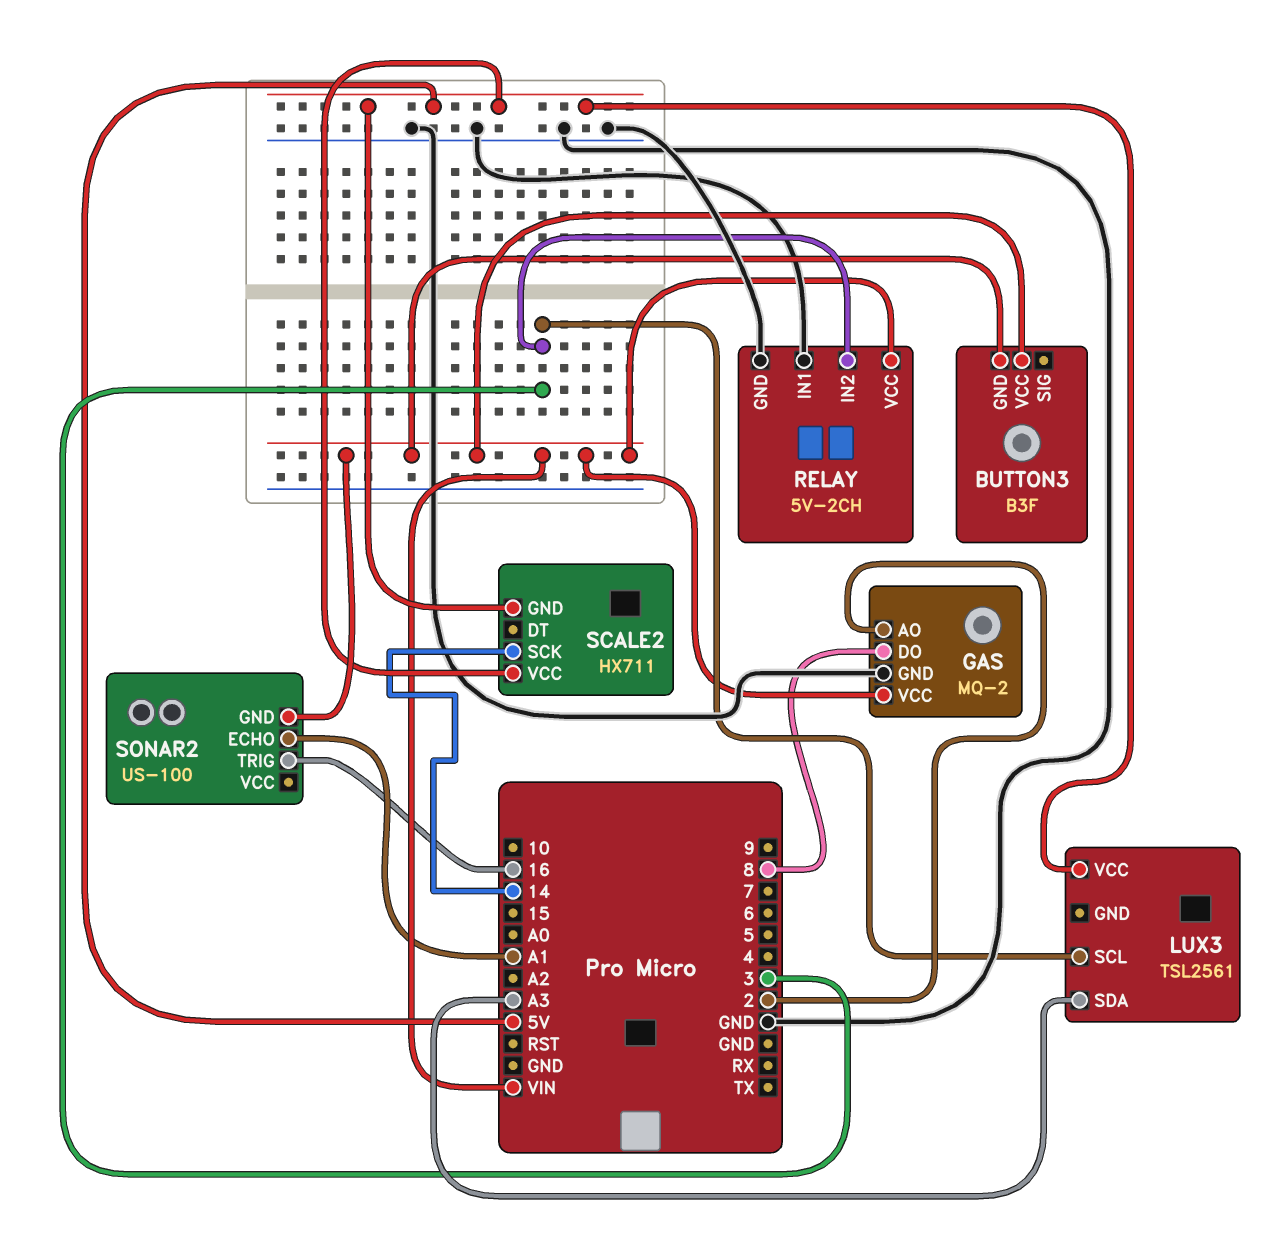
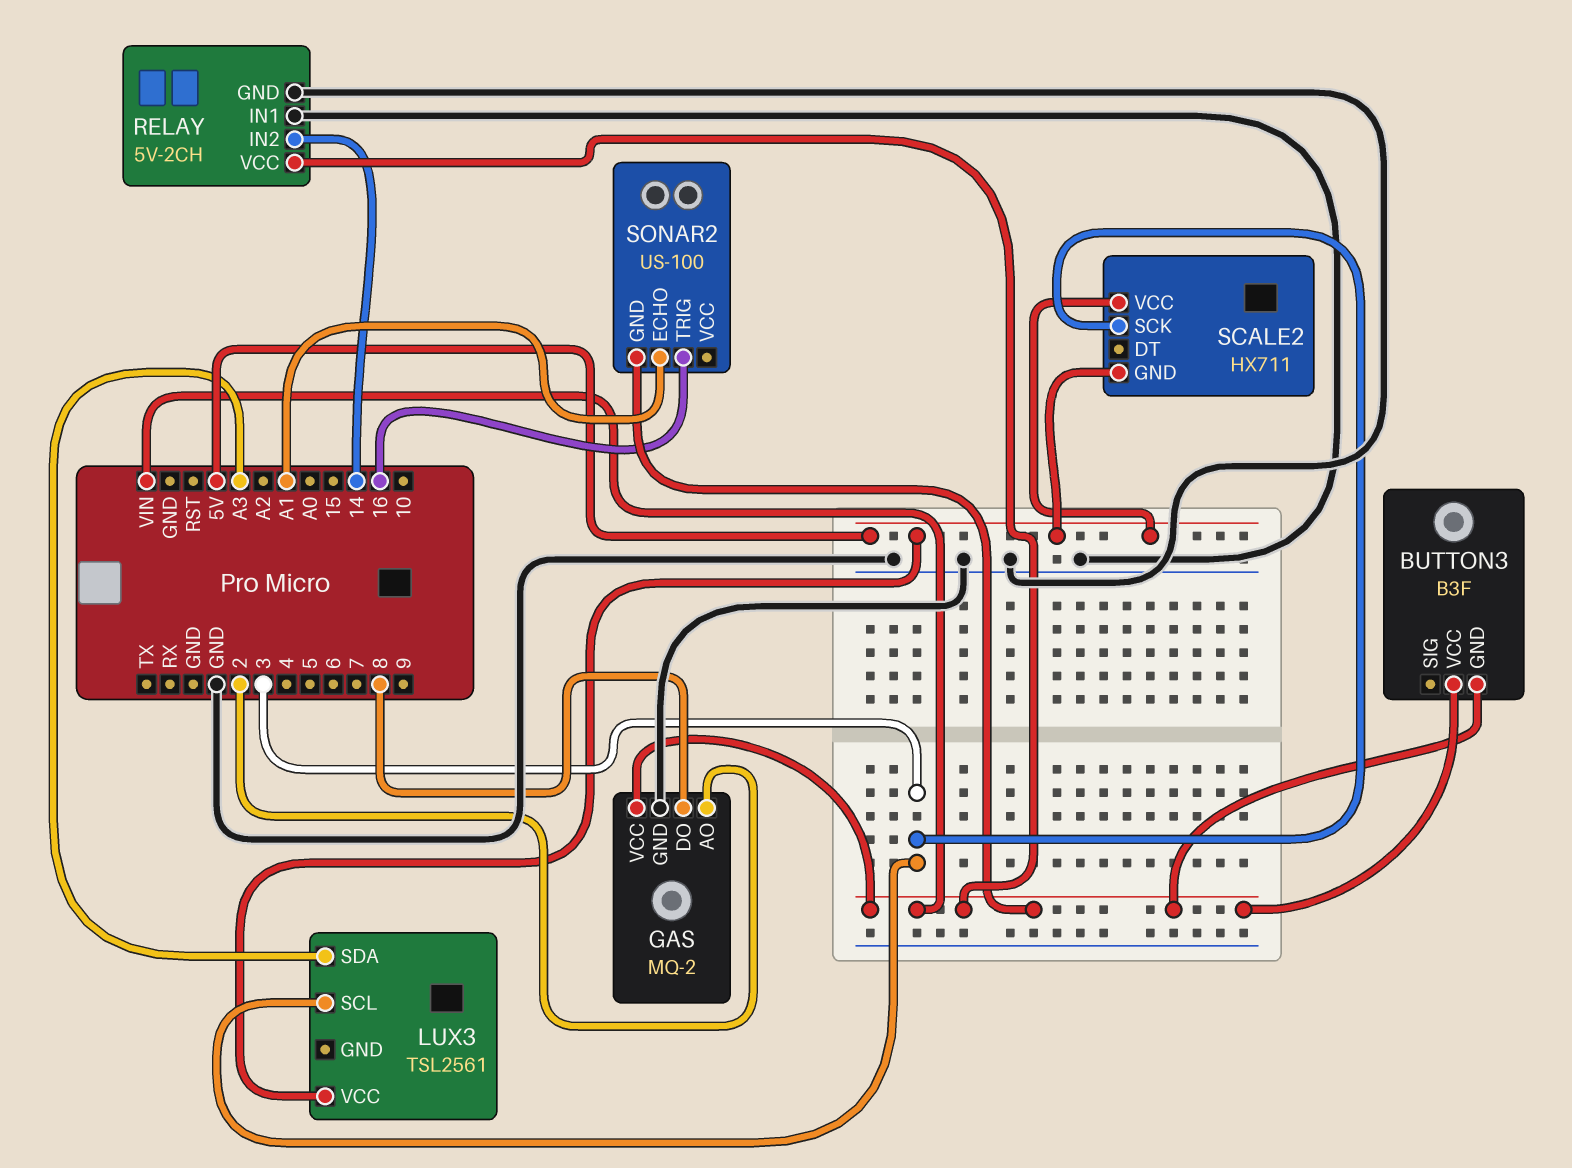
RELAY pin IN2: 3 -> 14
SCALE2 pin SCK: 14 -> 3

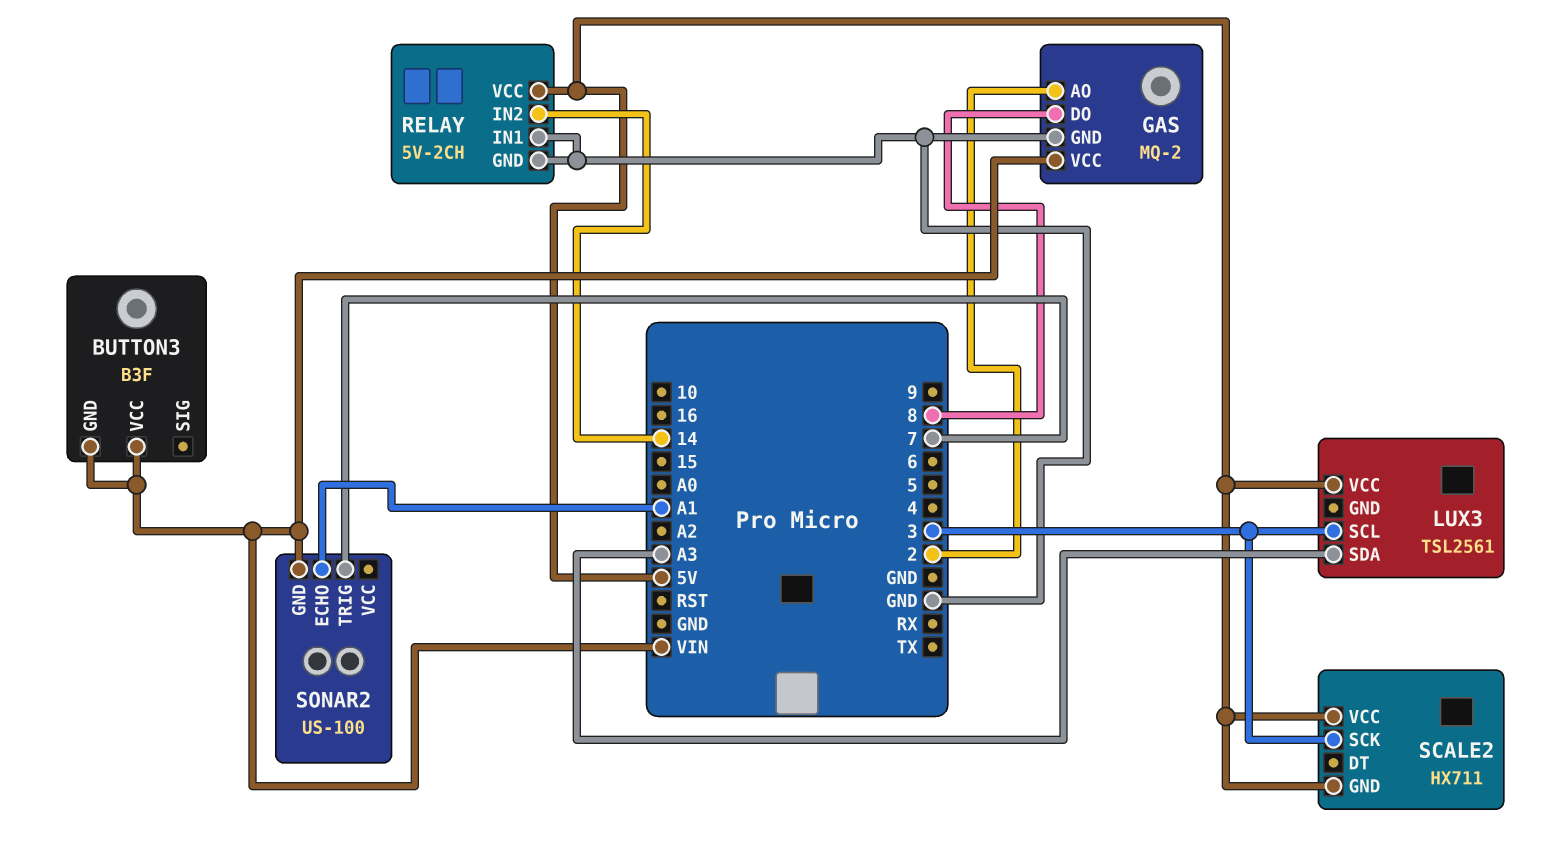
RELAY pin VCC: VIN -> 5V
SONAR2 pin TRIG: 16 -> 7

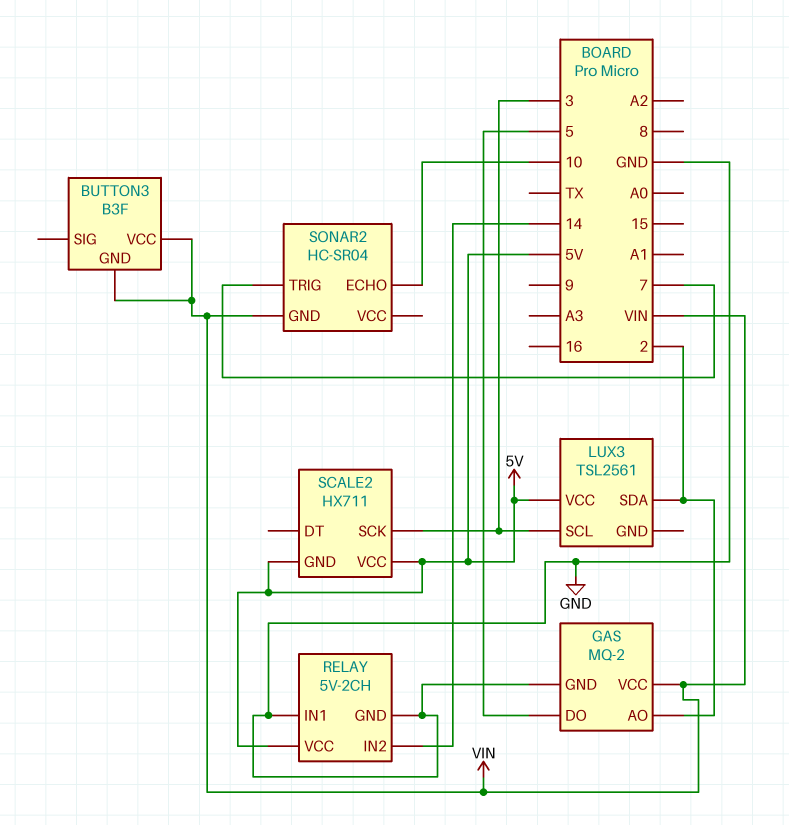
GAS pin DO: 8 -> 5
LUX3 pin SDA: A3 -> 2
SONAR2: US-100 -> HC-SR04
SONAR2 pin ECHO: A1 -> 10

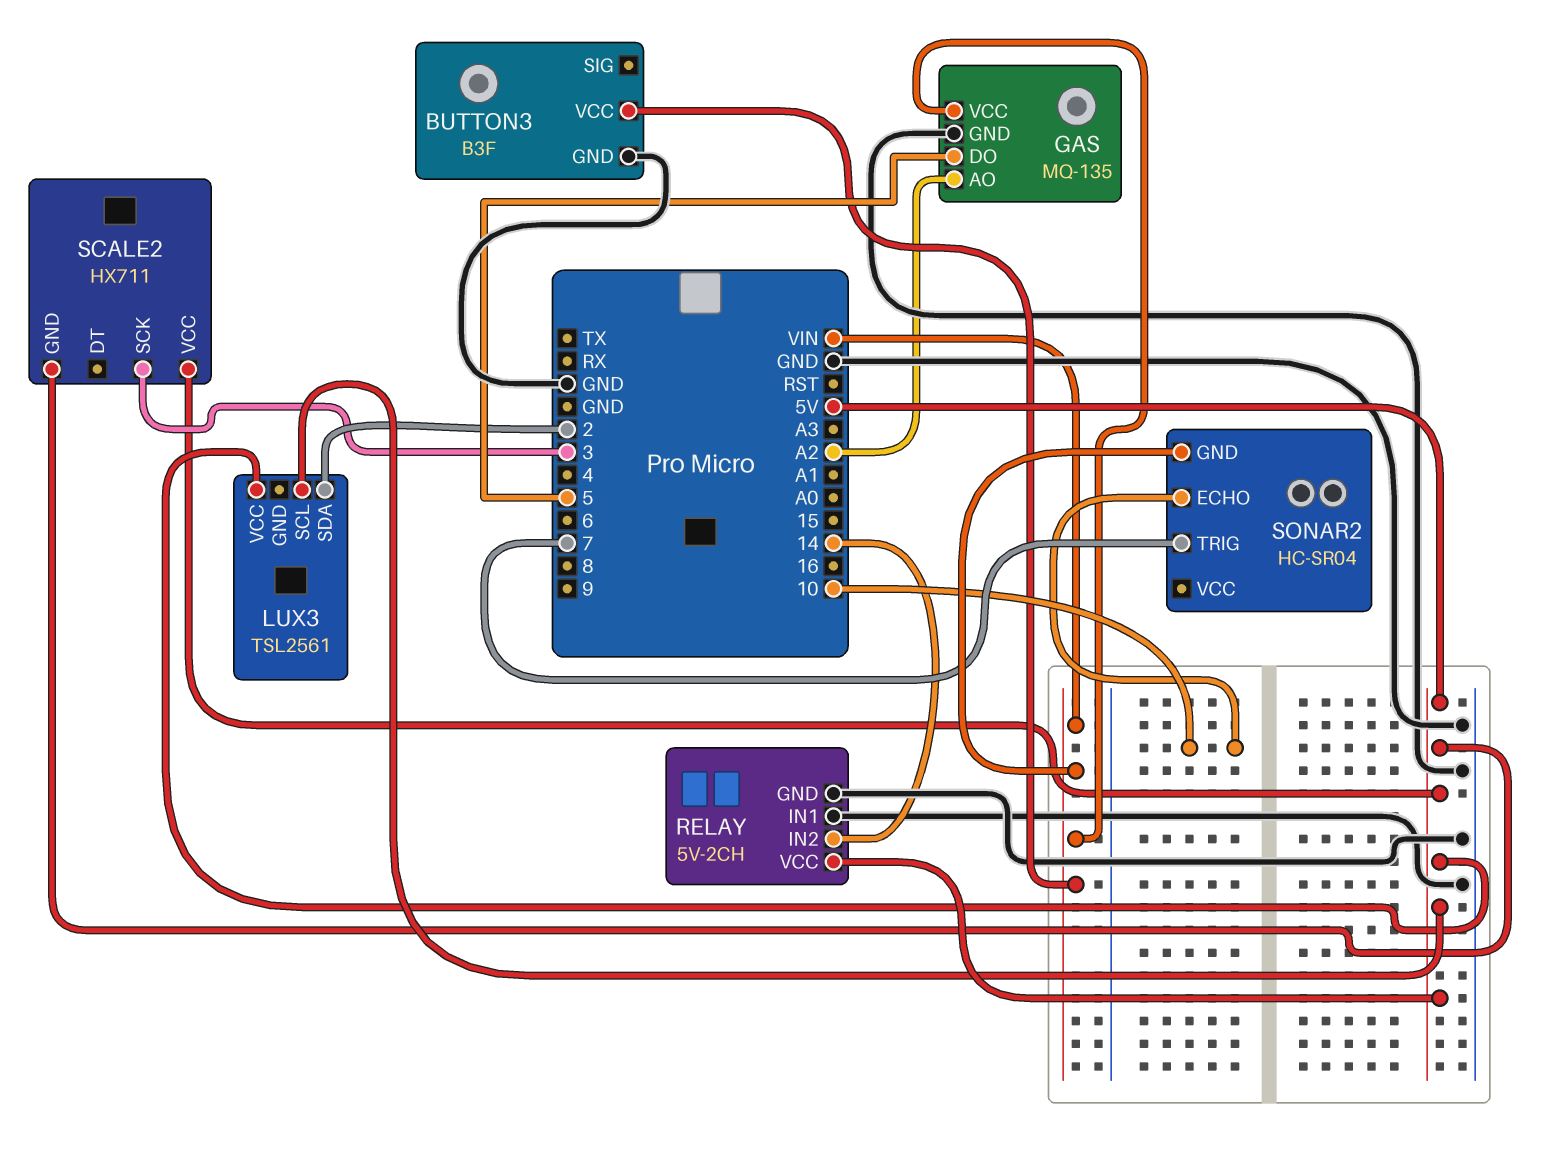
BUTTON3 pin GND: VIN -> GND
GAS: MQ-2 -> MQ-135
GAS pin AO: 2 -> A2
LUX3 pin SCL: 3 -> 5V

